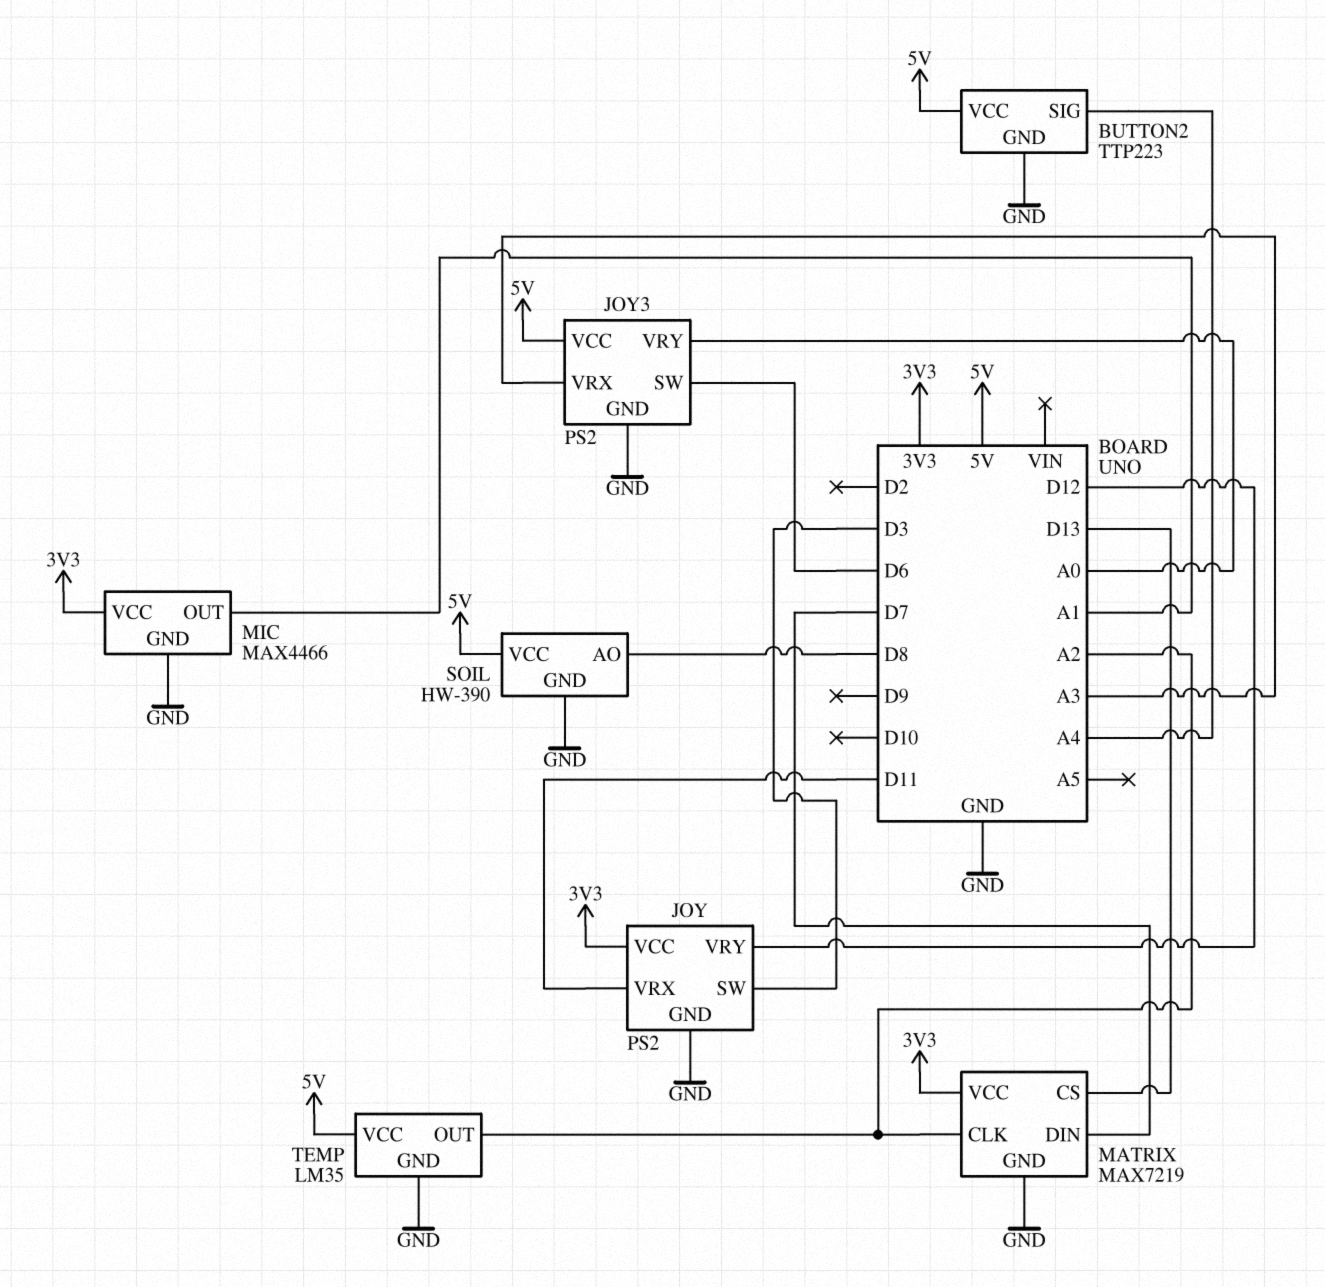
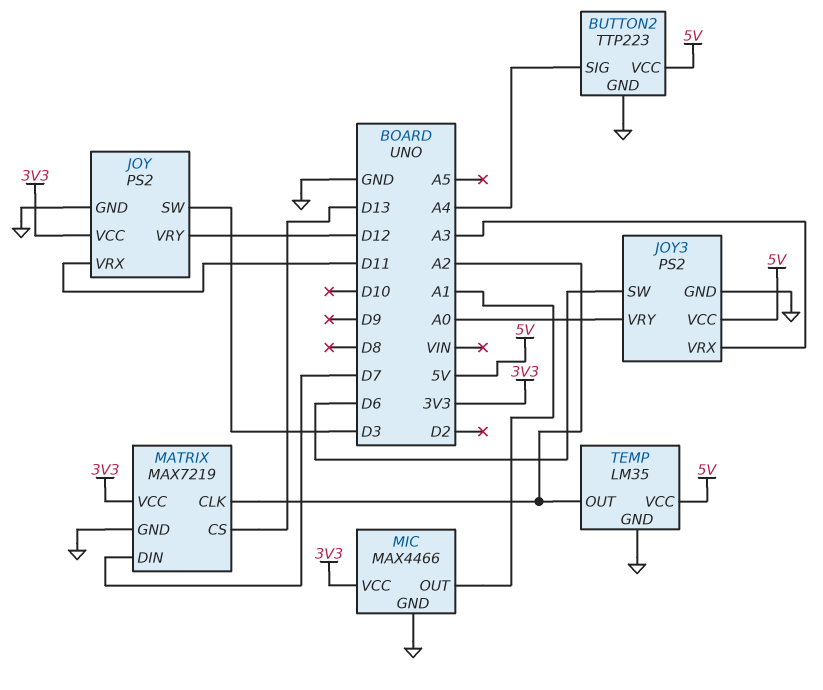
SOIL: HW-390 -> none
SOIL pin AO: D8 -> none
SOIL pin GND: GND -> none
SOIL pin VCC: 5V -> none

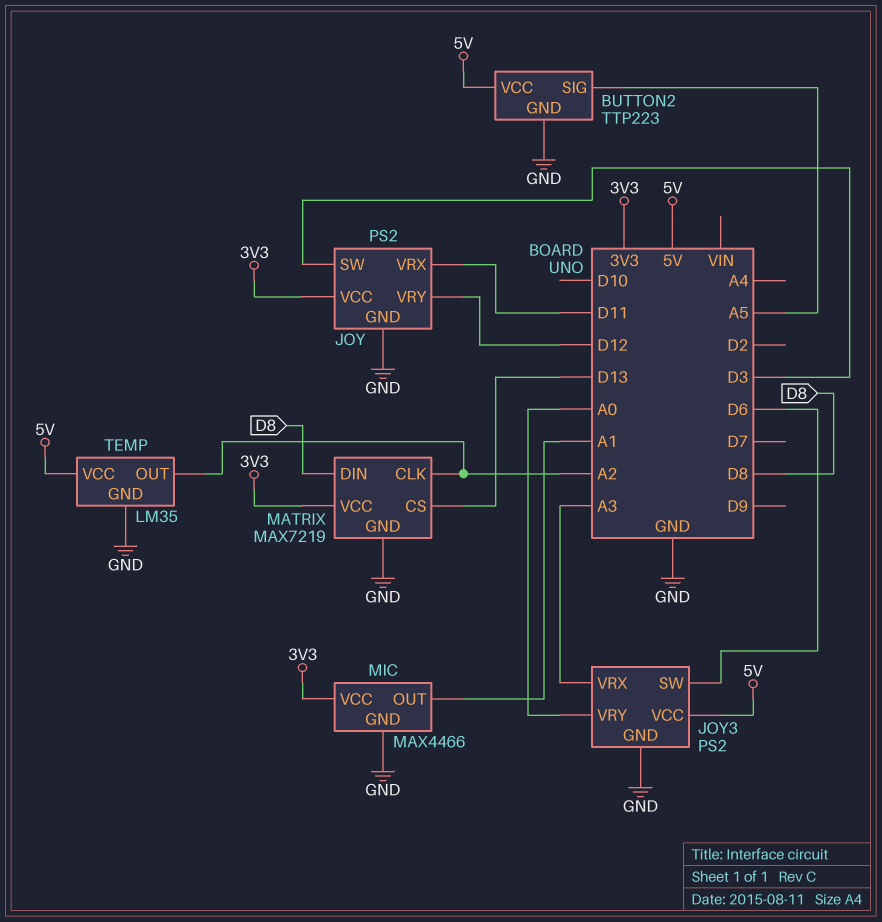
BUTTON2 pin SIG: A4 -> A5
MATRIX pin DIN: D7 -> D8

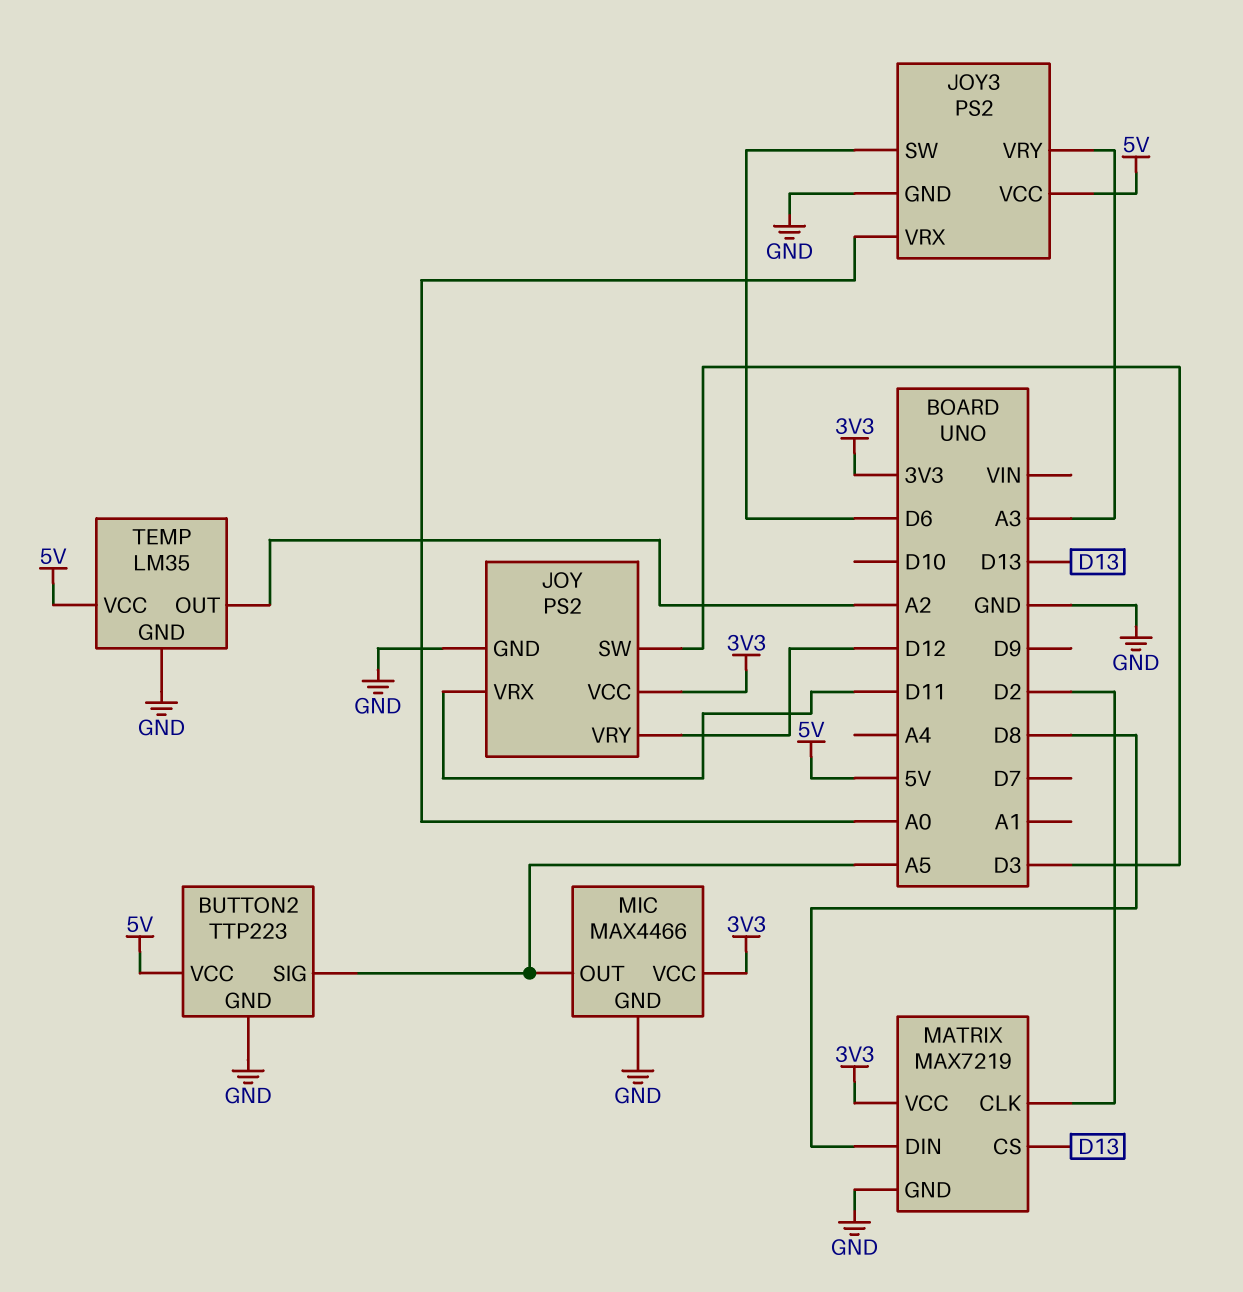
JOY3 pin VRX: A3 -> A0
JOY3 pin VRY: A0 -> A3
MATRIX pin CLK: A2 -> D2
MIC pin OUT: A1 -> A5

